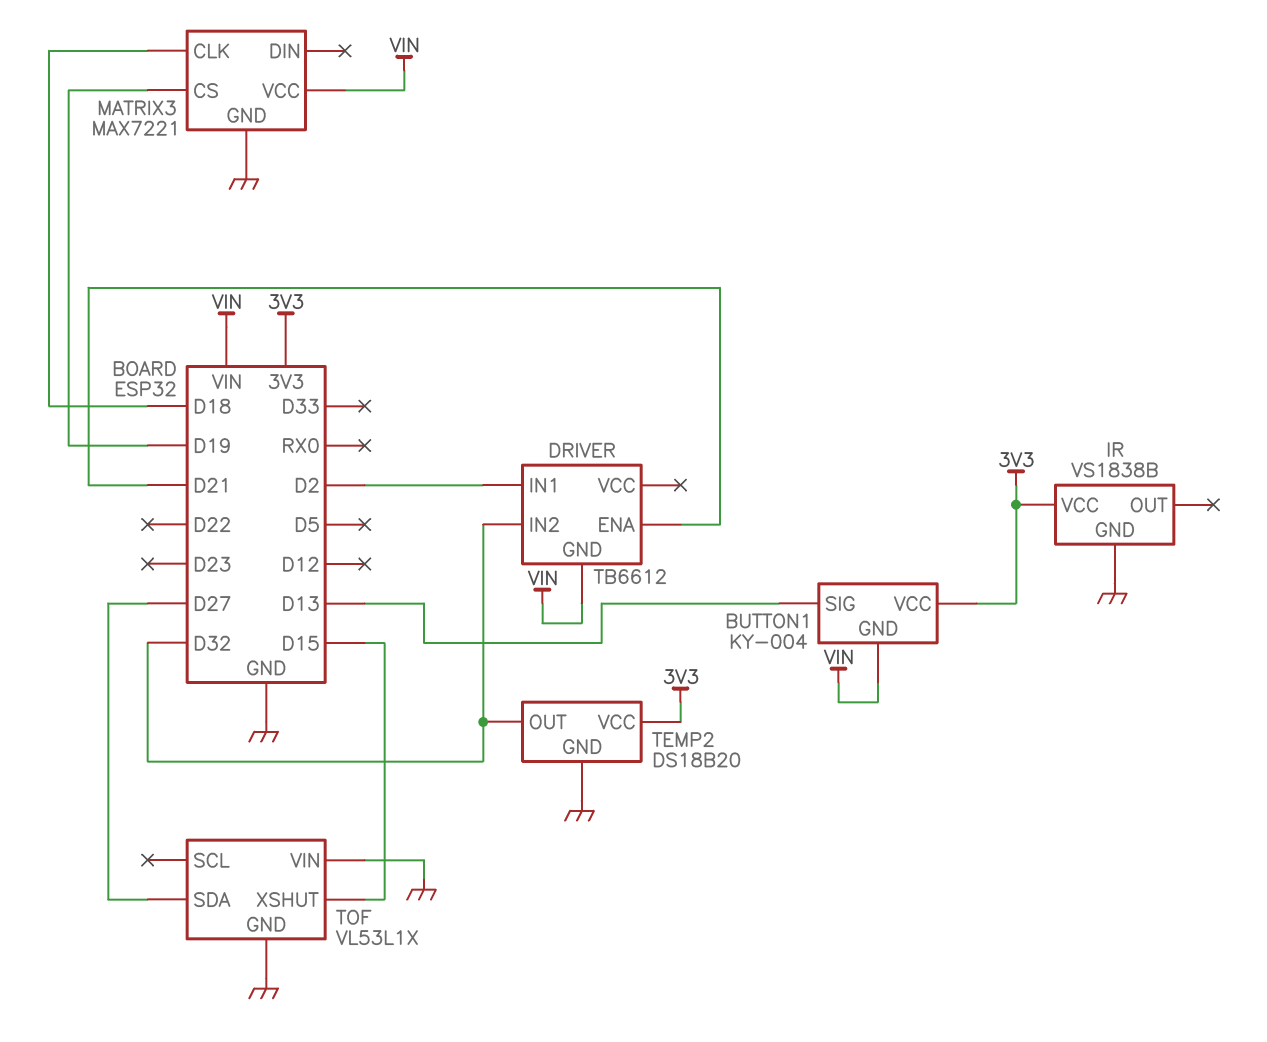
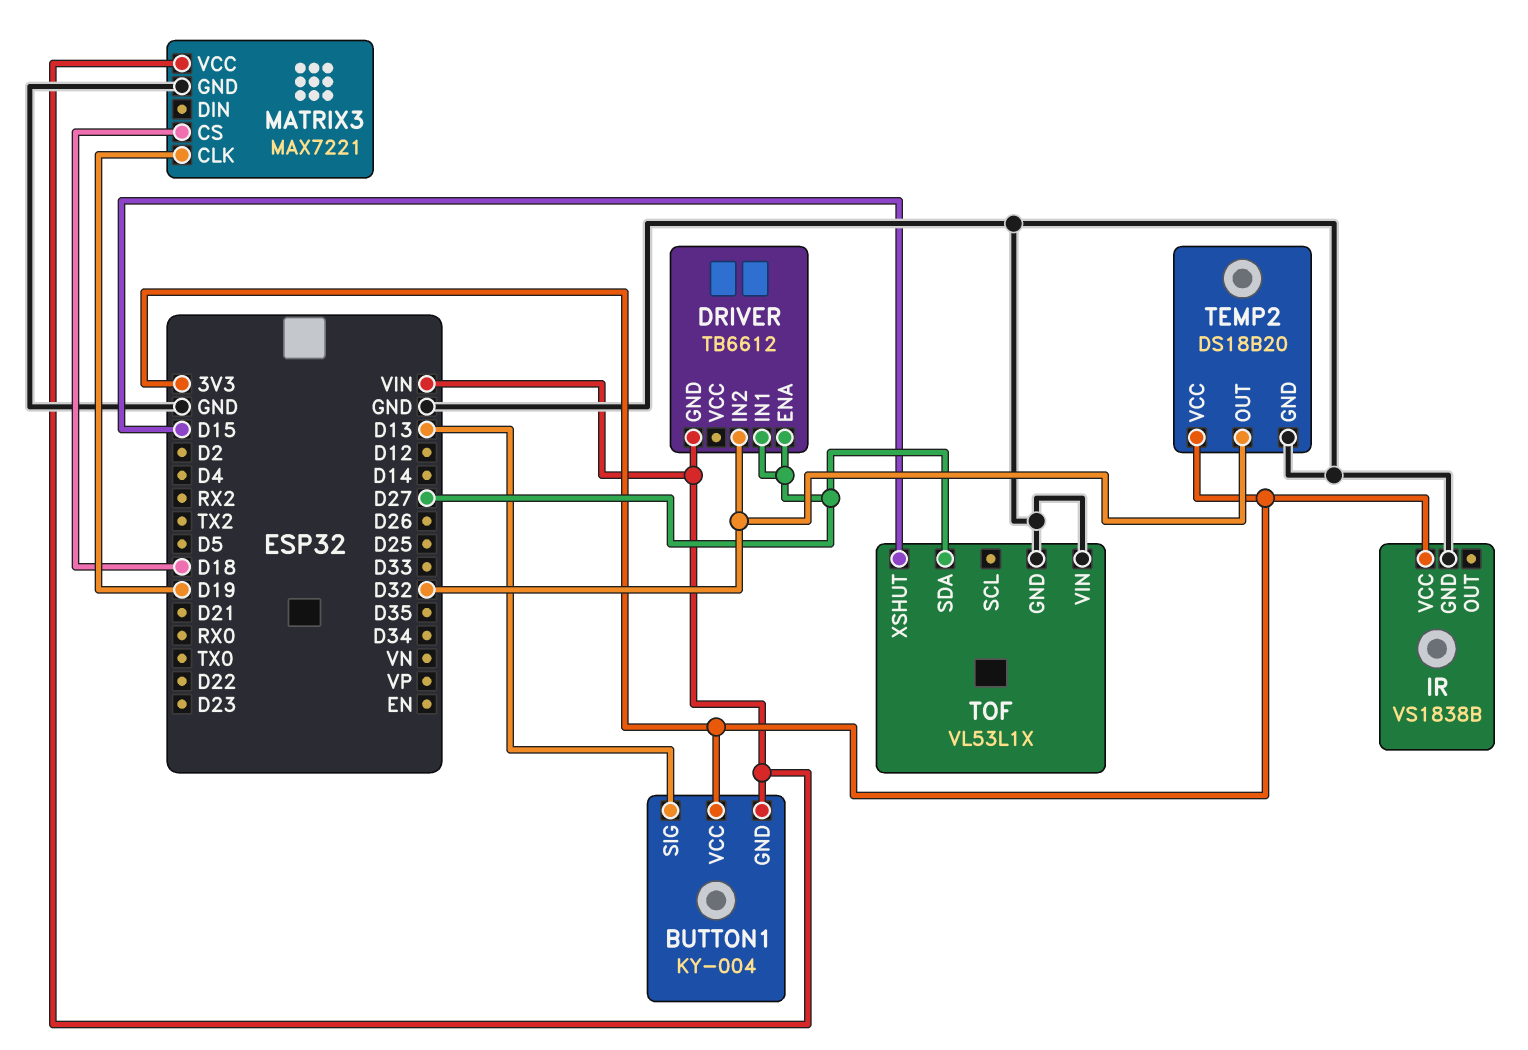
DRIVER pin ENA: D21 -> D27
DRIVER pin IN1: D2 -> D27
MATRIX3 pin CLK: D18 -> D19
MATRIX3 pin CS: D19 -> D18

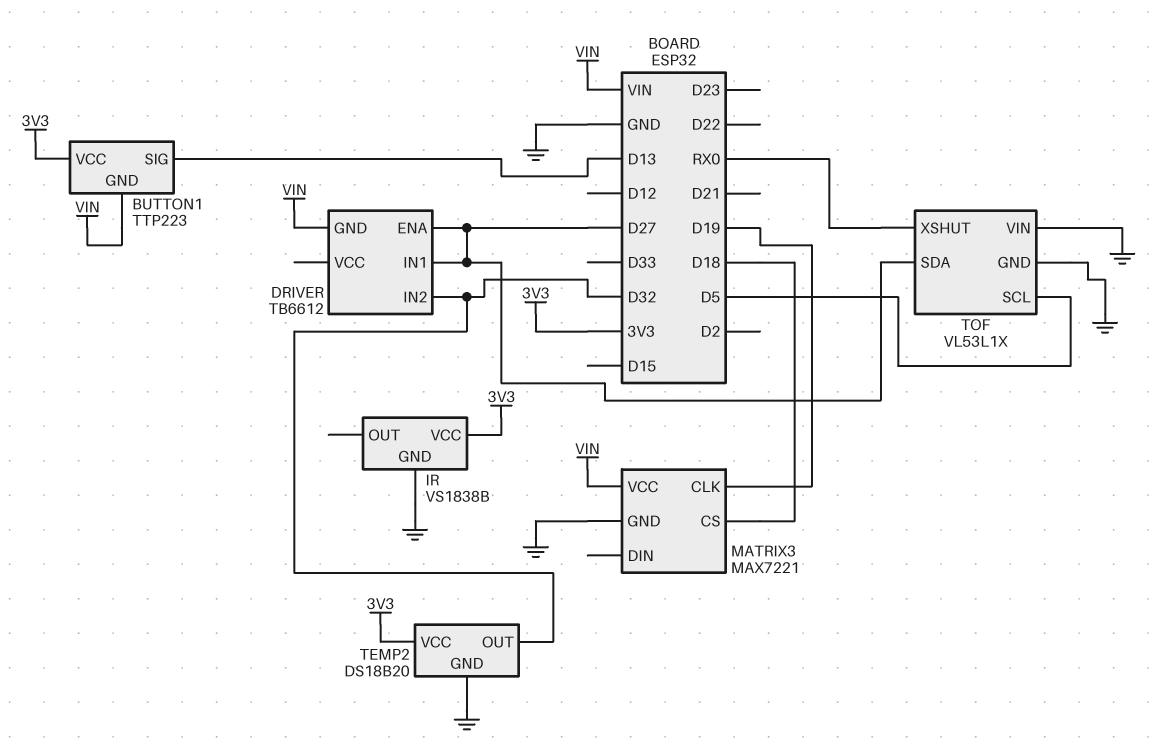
BUTTON1: KY-004 -> TTP223
TOF pin SCL: none -> D5
TOF pin XSHUT: D15 -> RX0

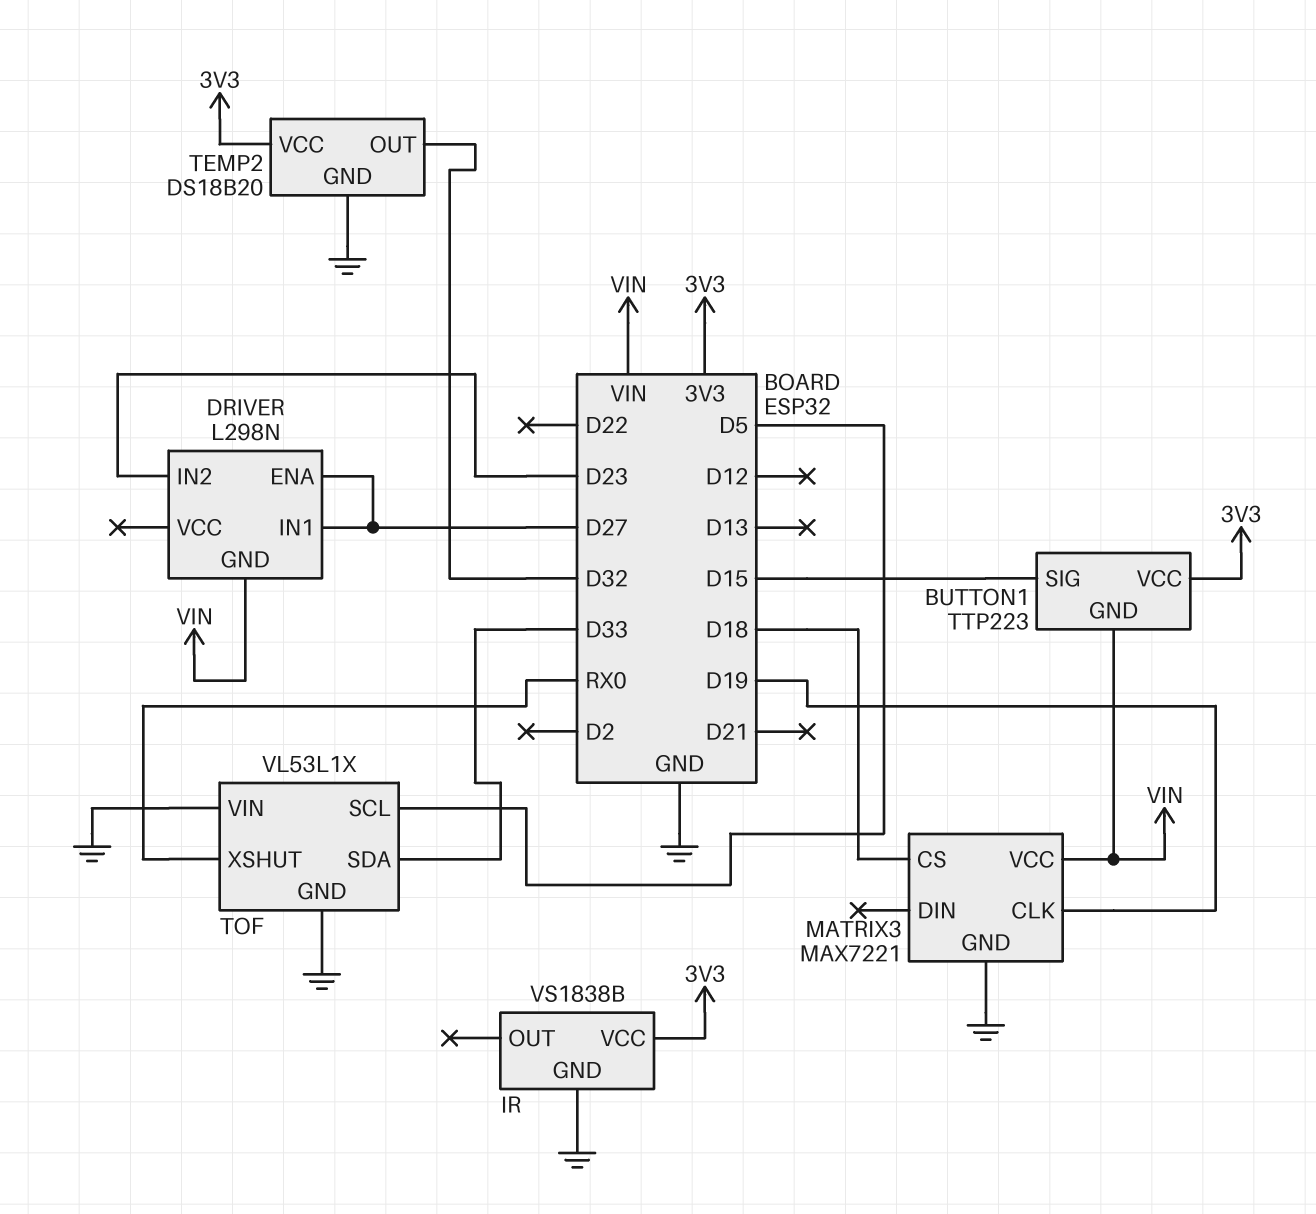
BUTTON1 pin SIG: D13 -> D15
DRIVER: TB6612 -> L298N
DRIVER pin IN2: D32 -> D23
TOF pin SDA: D27 -> D33

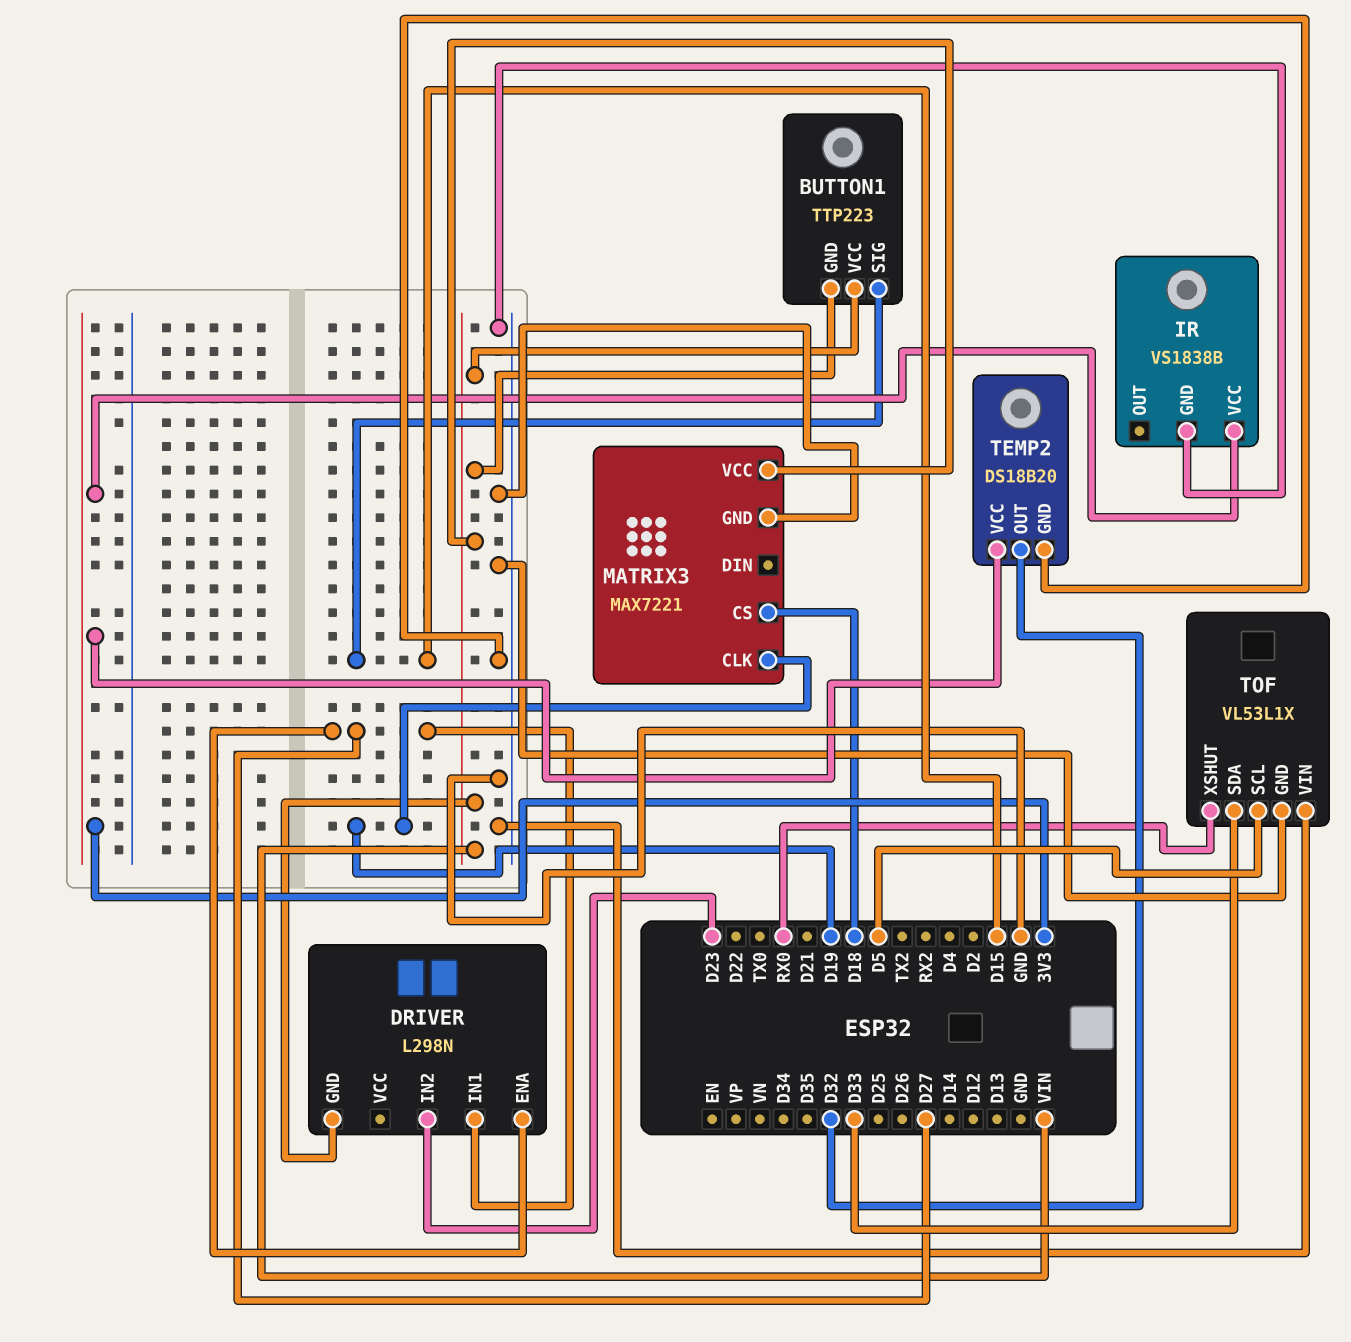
BUTTON1 pin VCC: 3V3 -> VIN

